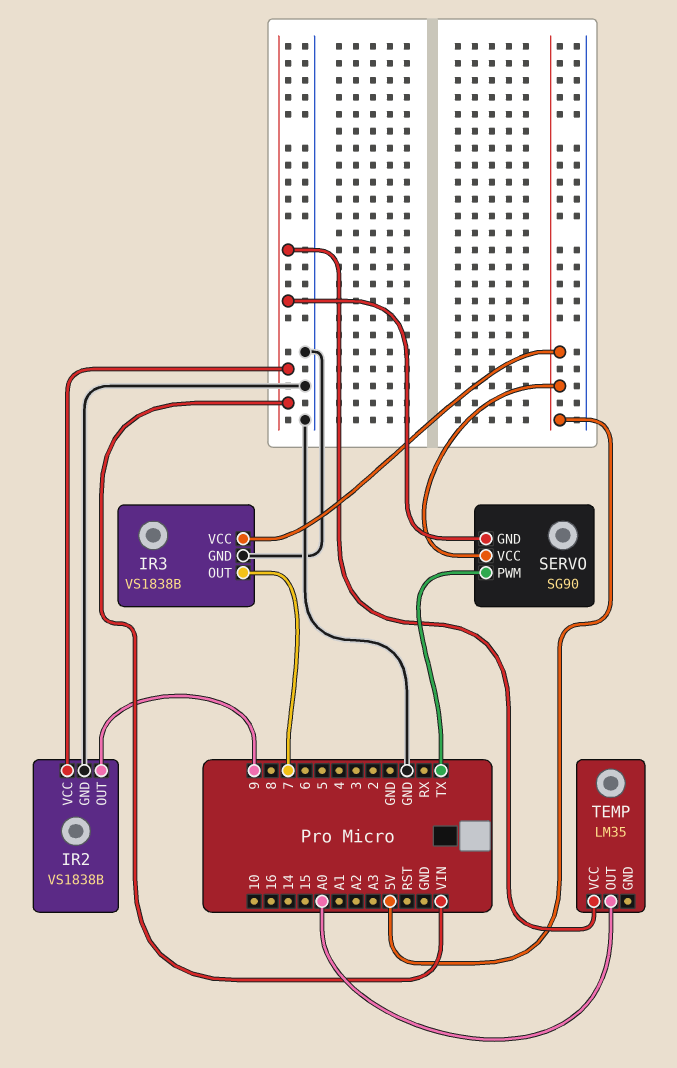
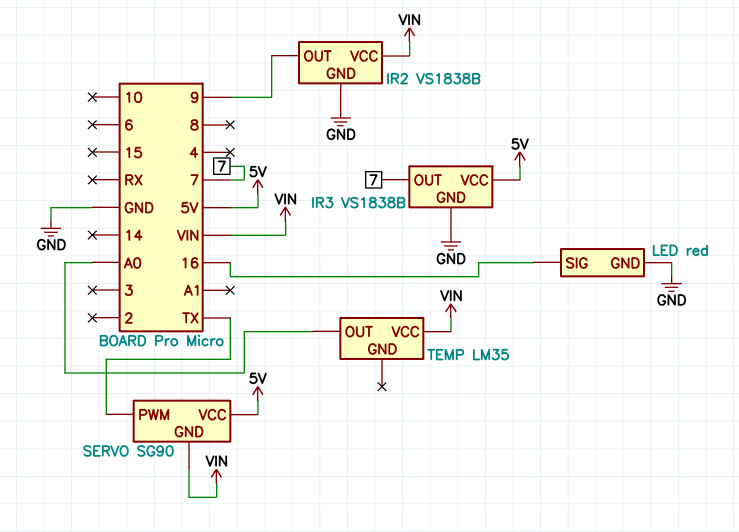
LED: none -> red
LED pin GND: none -> GND
LED pin SIG: none -> 16

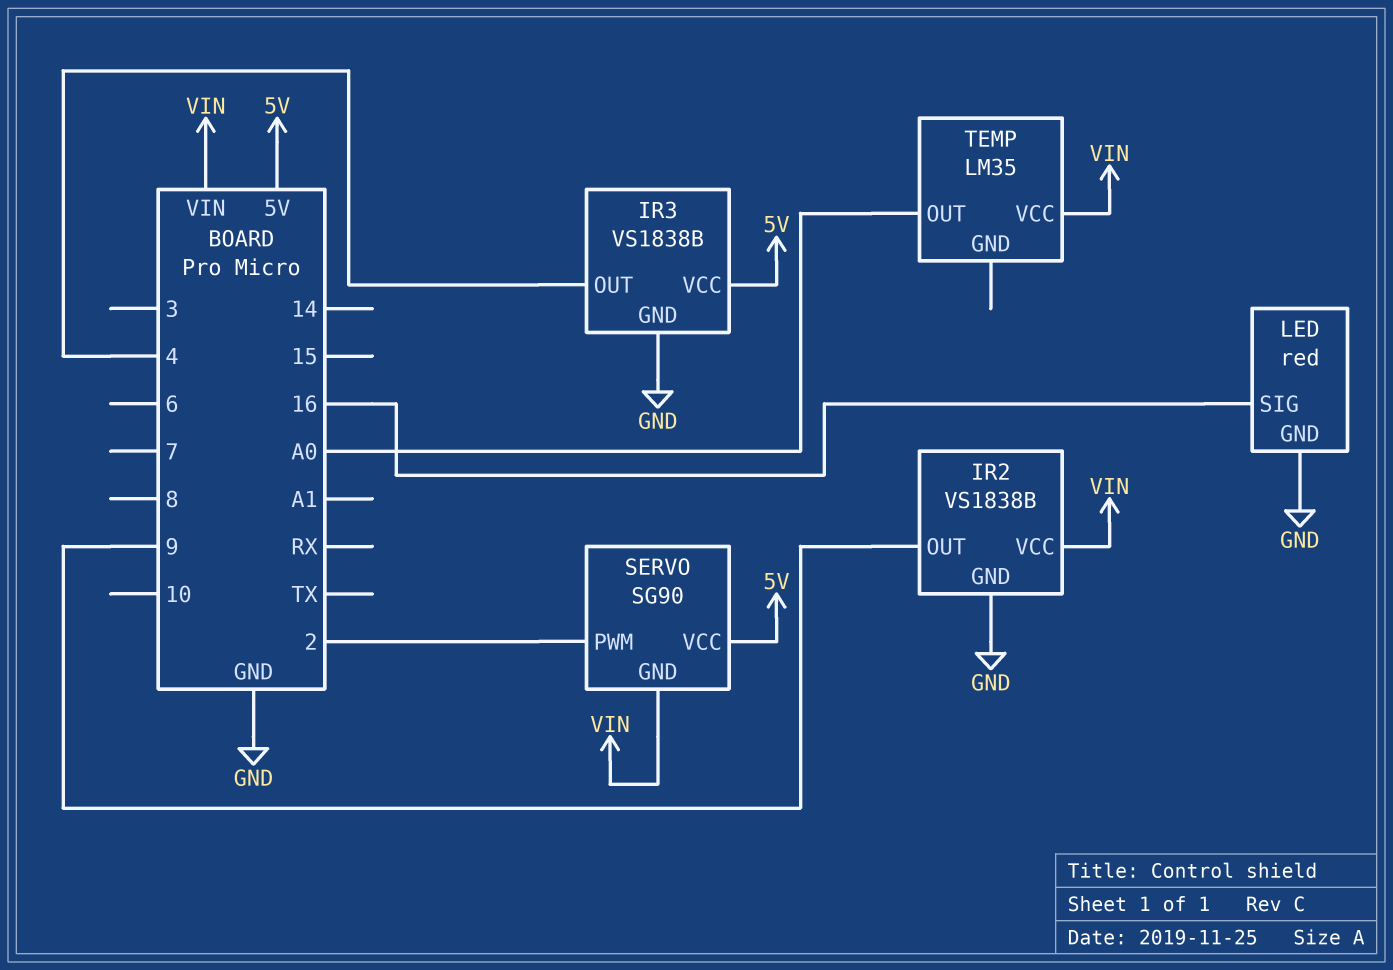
IR3 pin OUT: 7 -> 4
SERVO pin PWM: TX -> 2

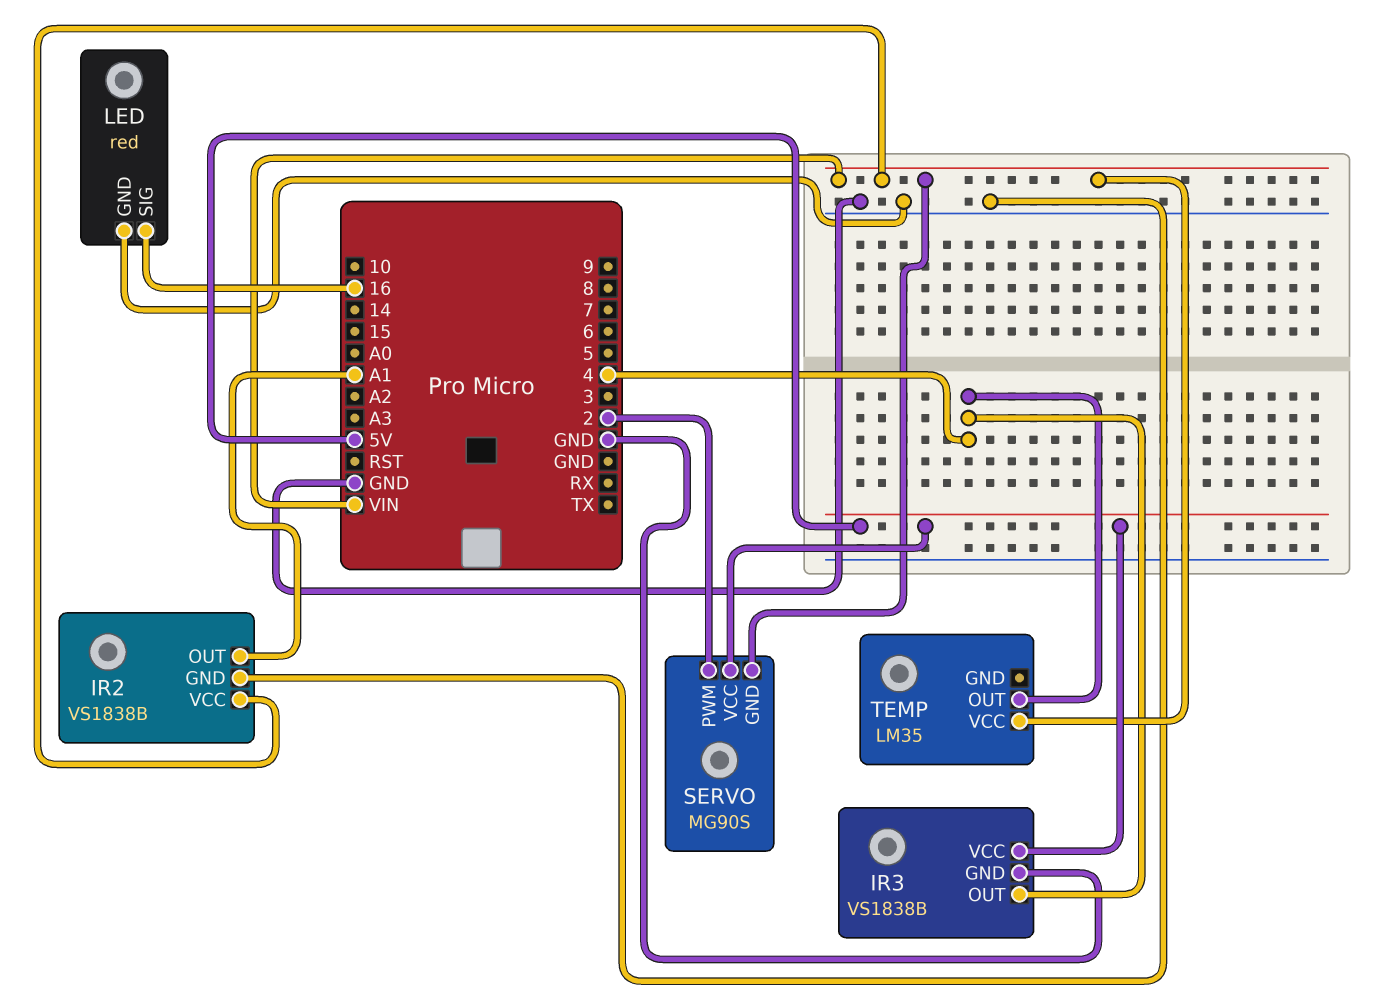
IR2 pin OUT: 9 -> A1
SERVO: SG90 -> MG90S
TEMP pin OUT: A0 -> 4

